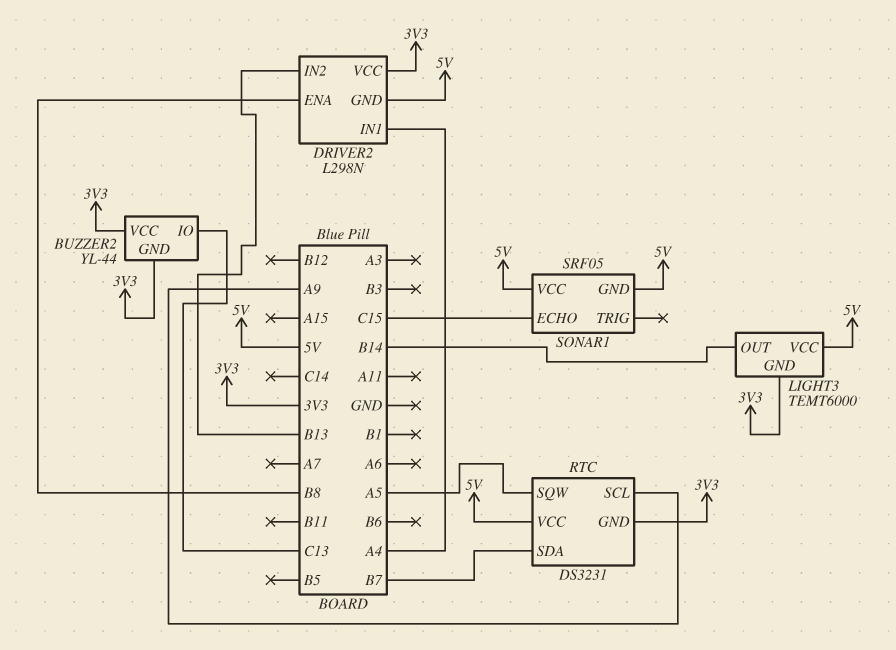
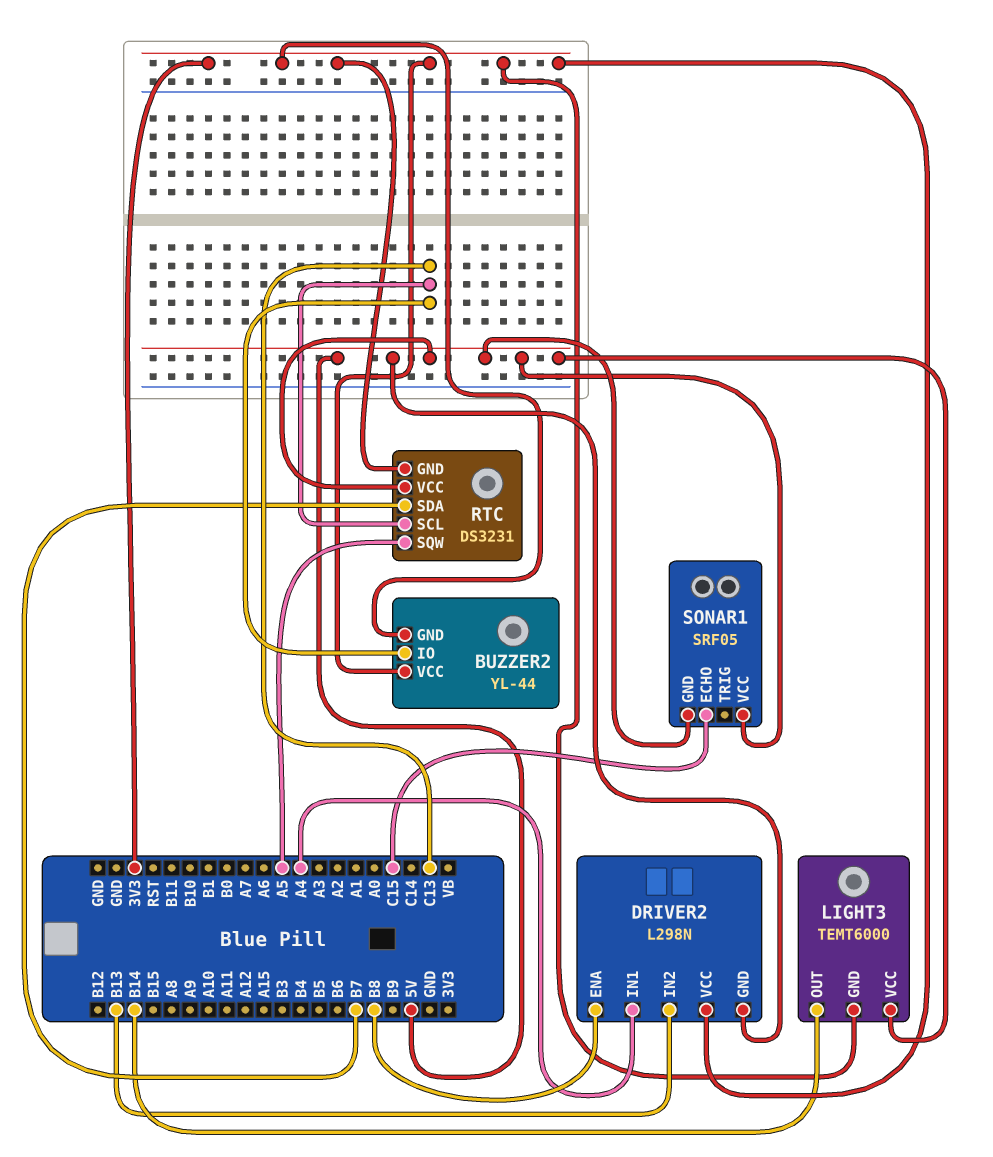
RTC pin SCL: A9 -> C13

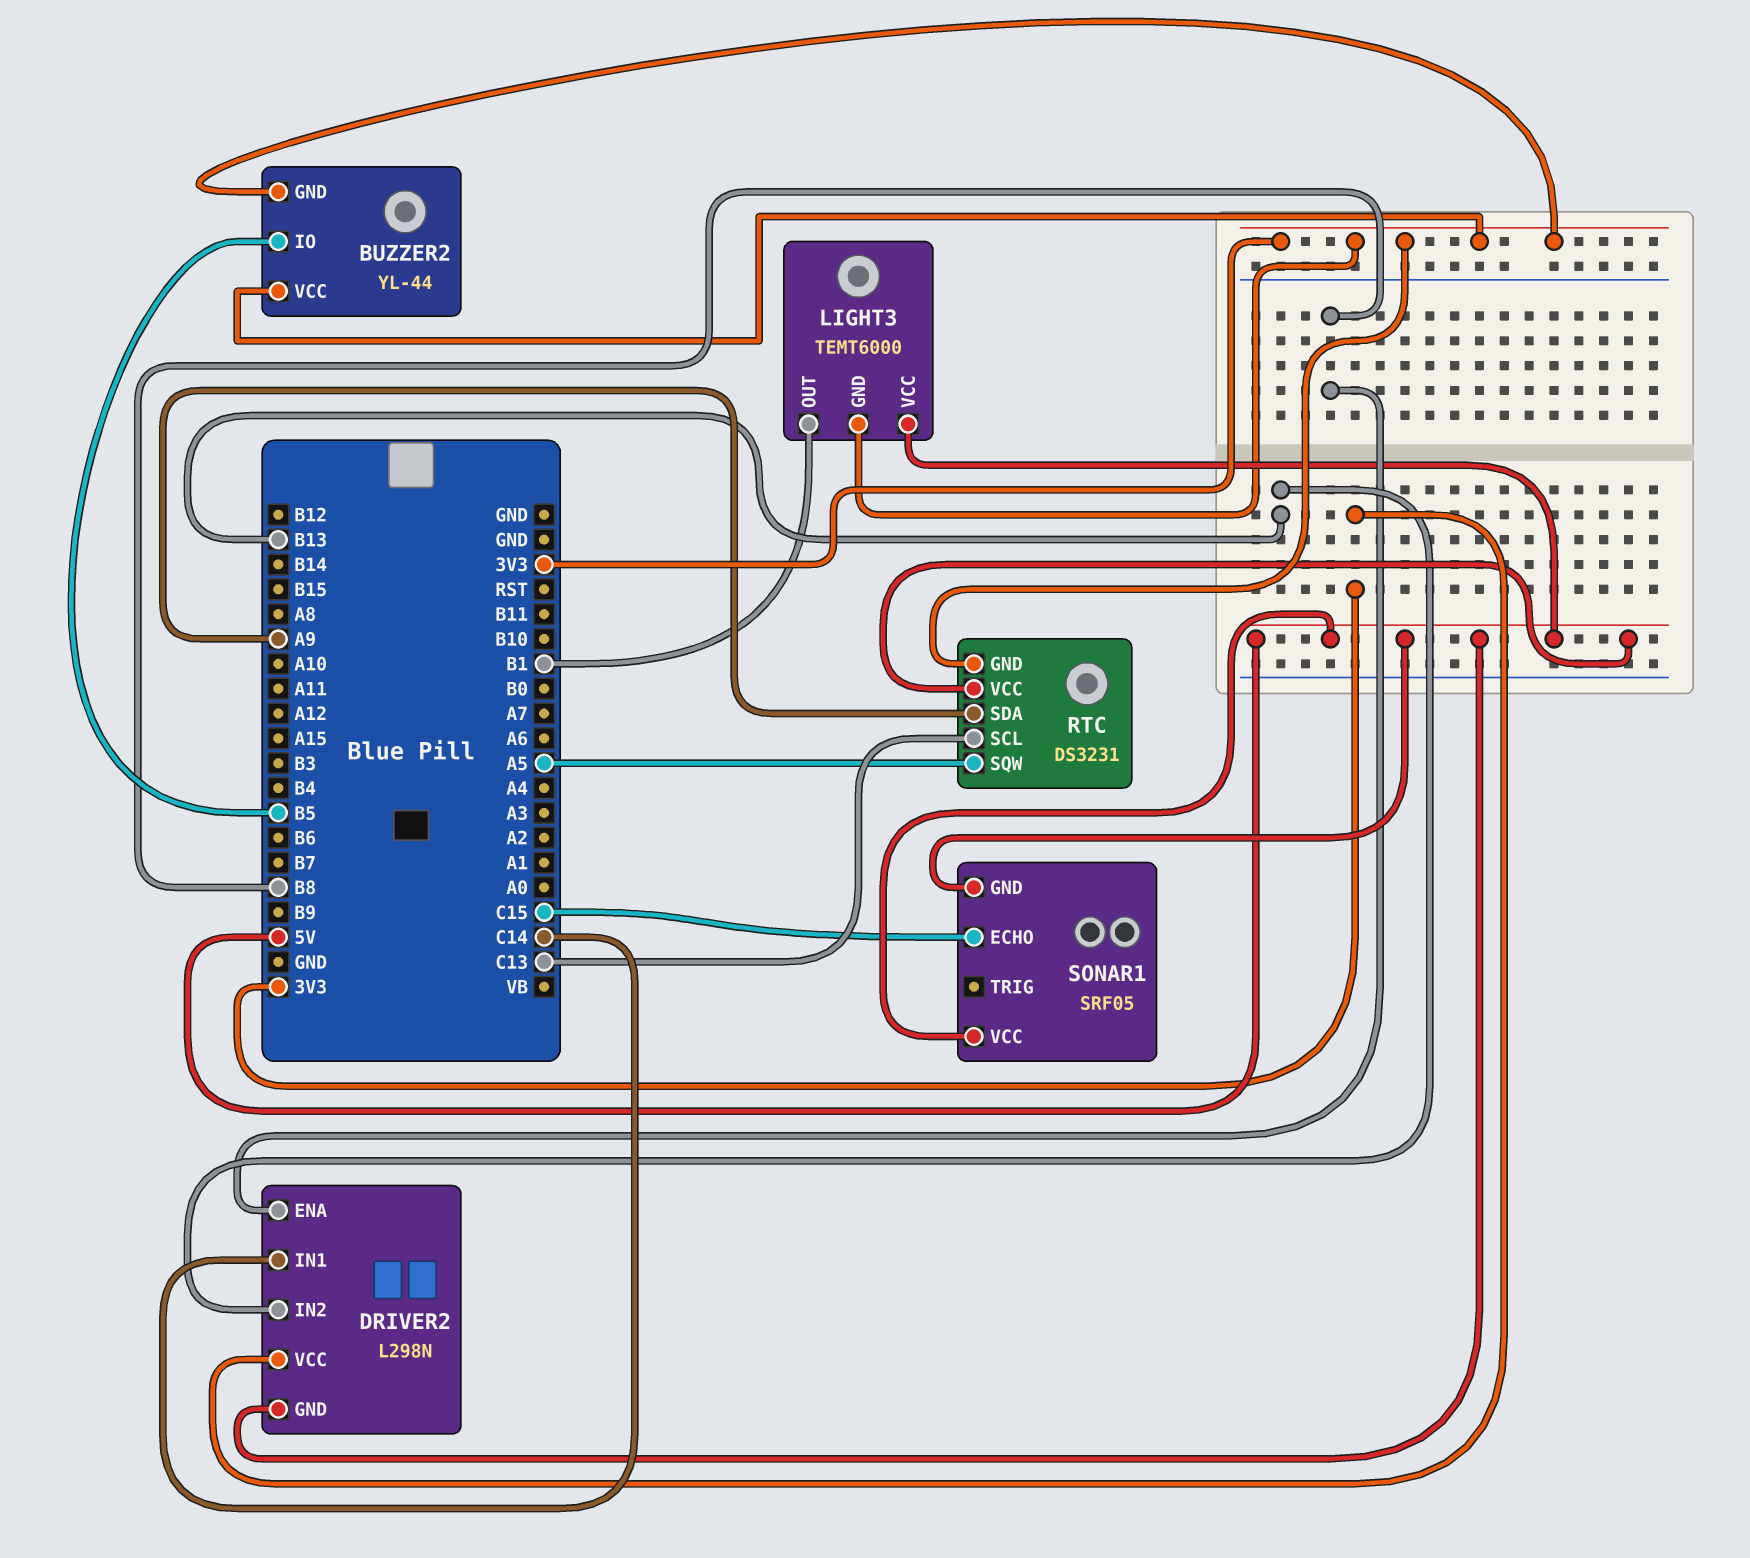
BUZZER2 pin IO: C13 -> B5
DRIVER2 pin IN1: A4 -> C14
LIGHT3 pin OUT: B14 -> B1
RTC pin SDA: B7 -> A9

